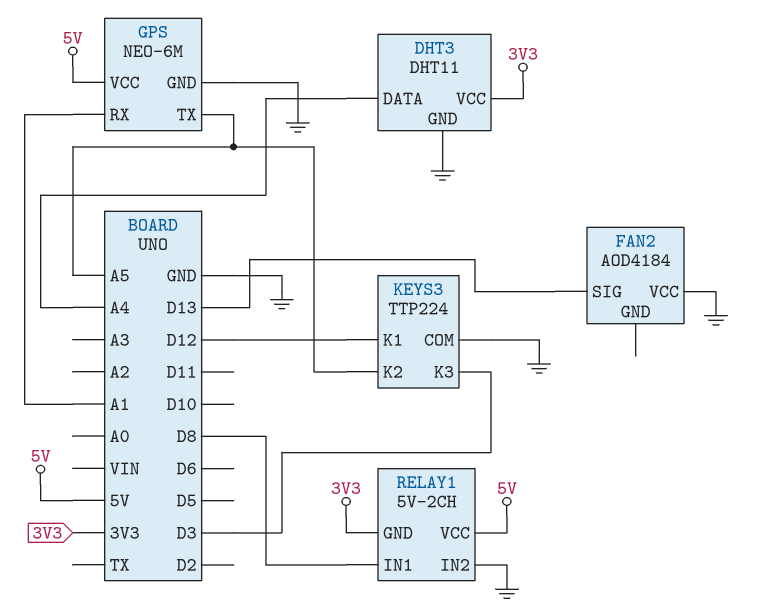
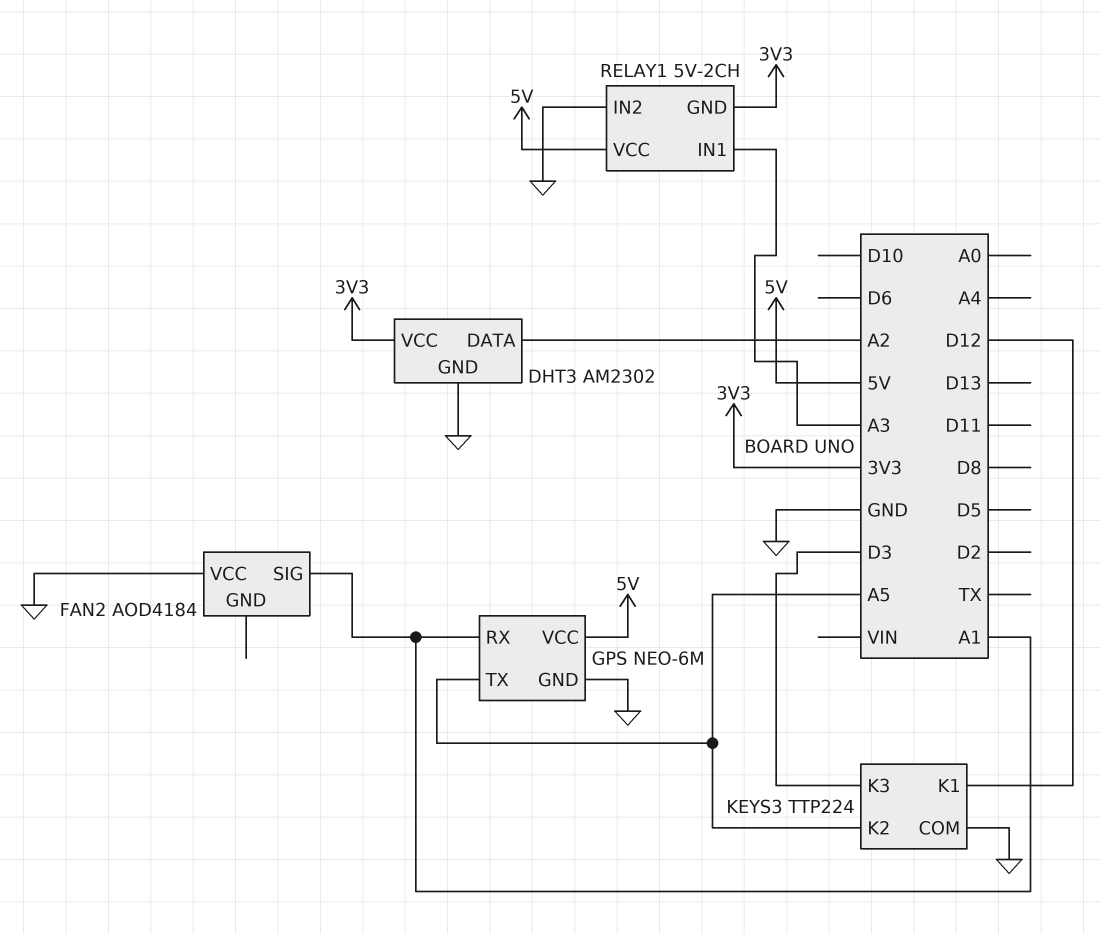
DHT3: DHT11 -> AM2302
DHT3 pin DATA: A4 -> A2
FAN2 pin SIG: D13 -> A1
RELAY1 pin IN1: D8 -> A3

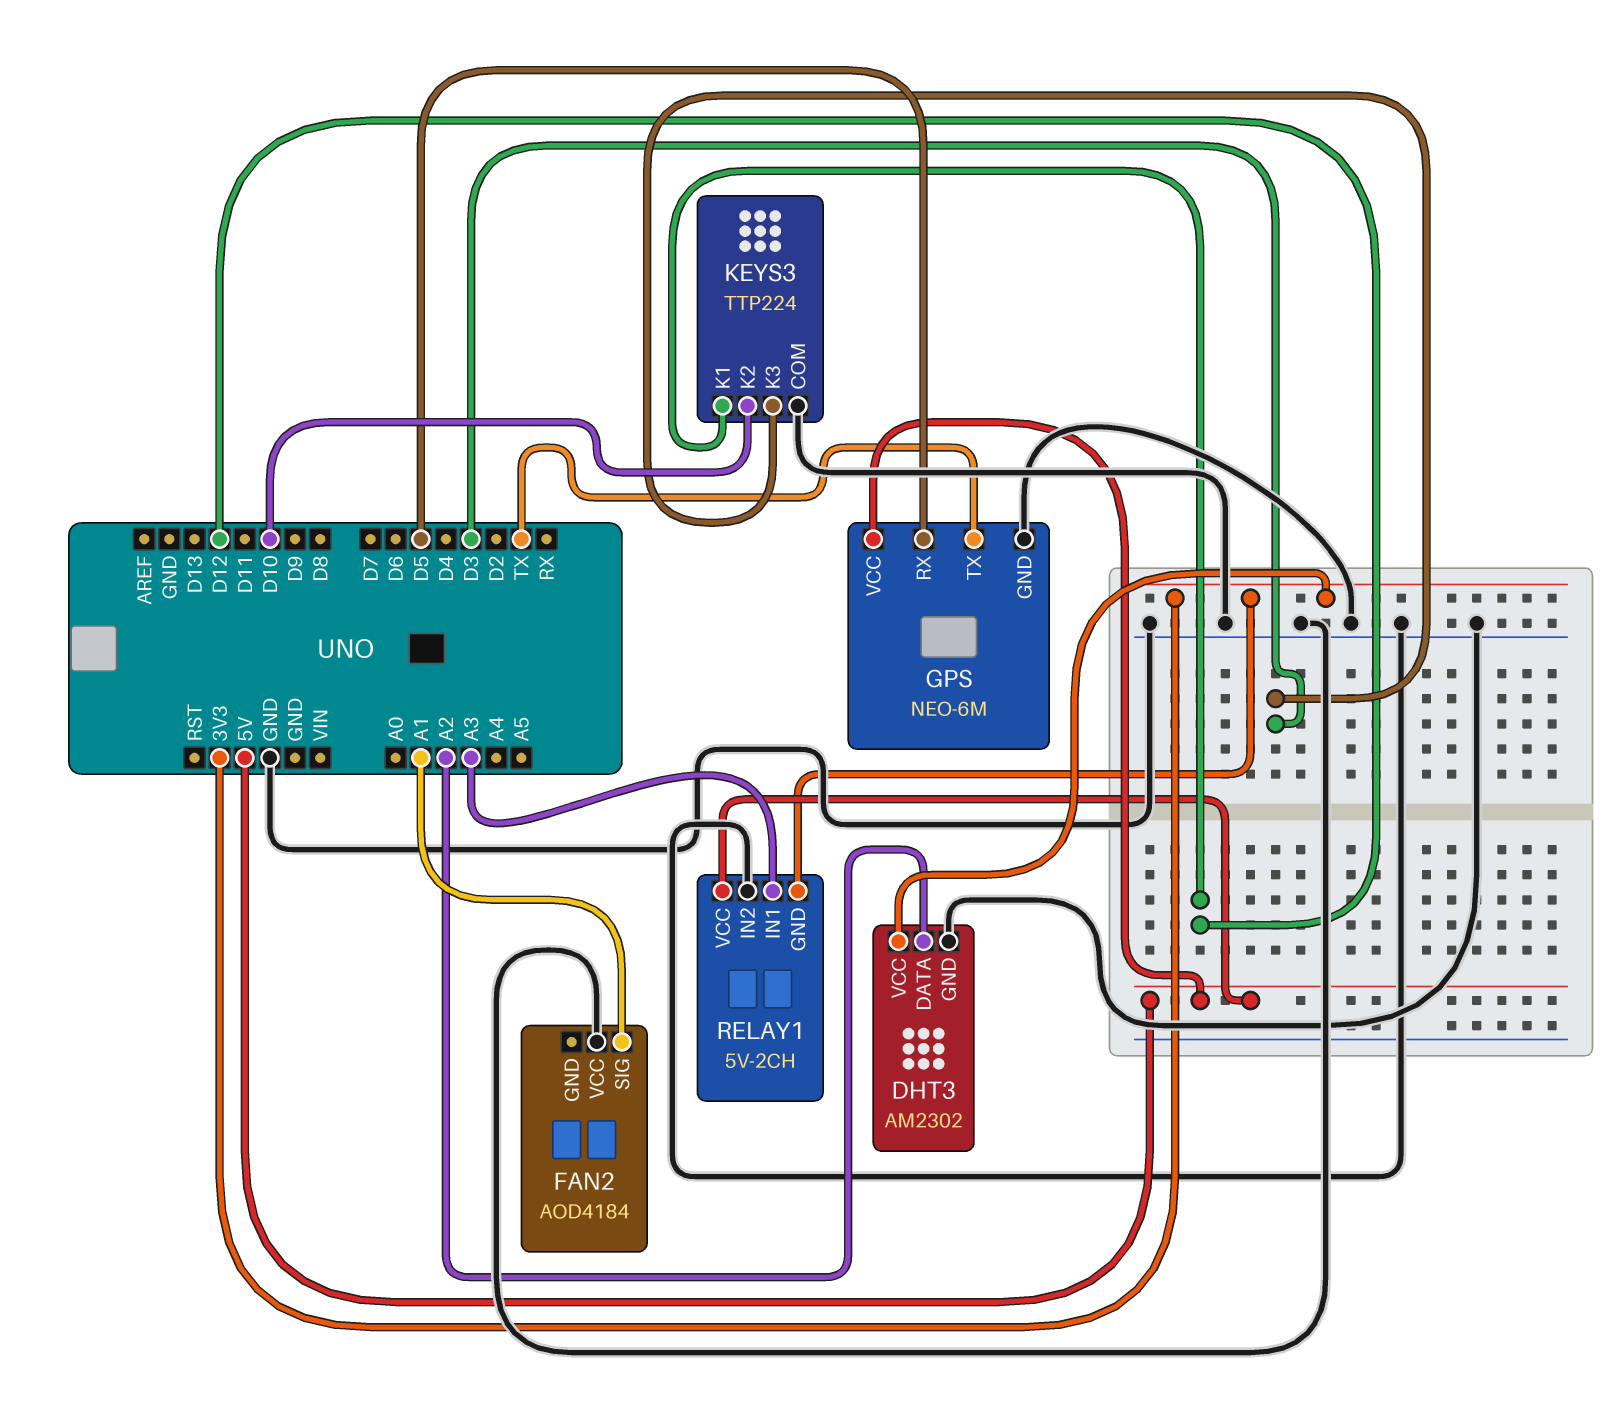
GPS pin RX: A1 -> D5
GPS pin TX: A5 -> TX
KEYS3 pin K2: A5 -> D10

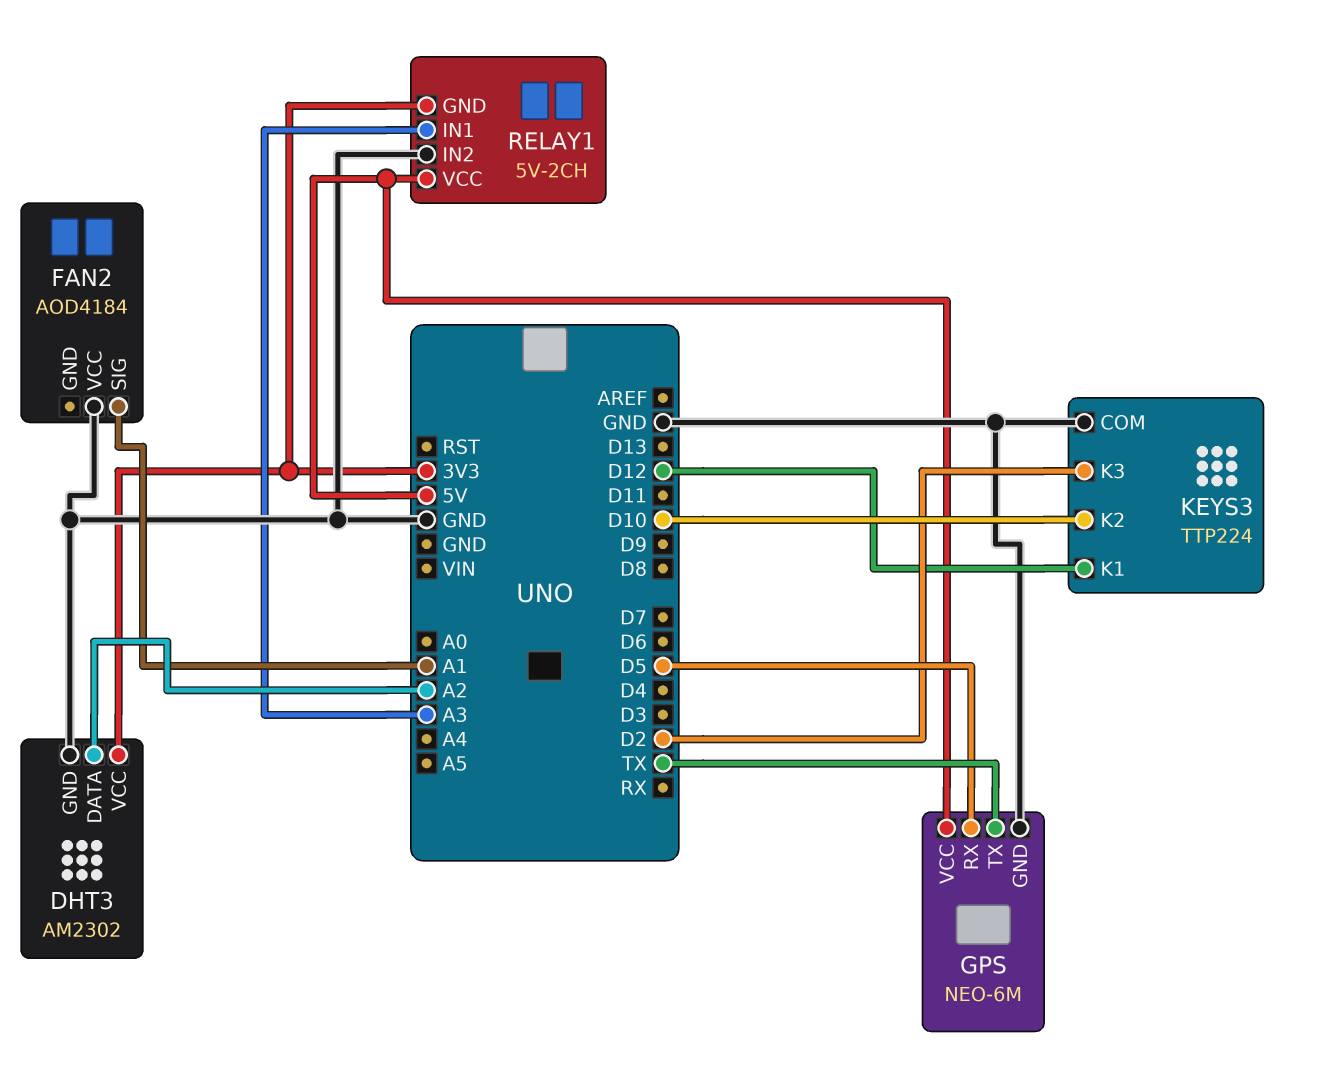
KEYS3 pin K3: D3 -> D2

